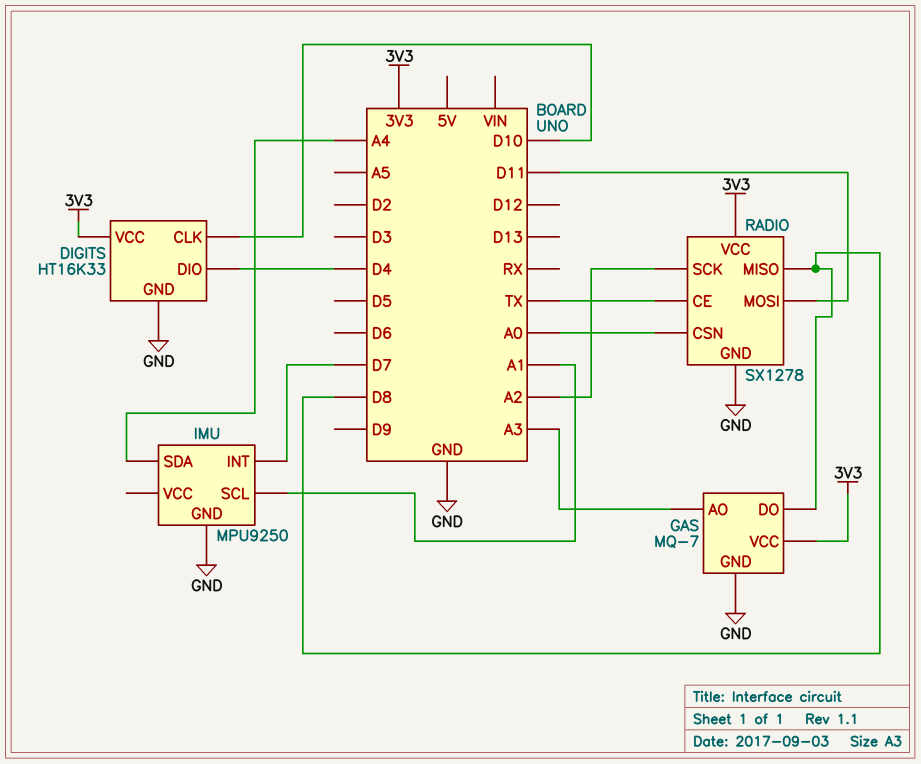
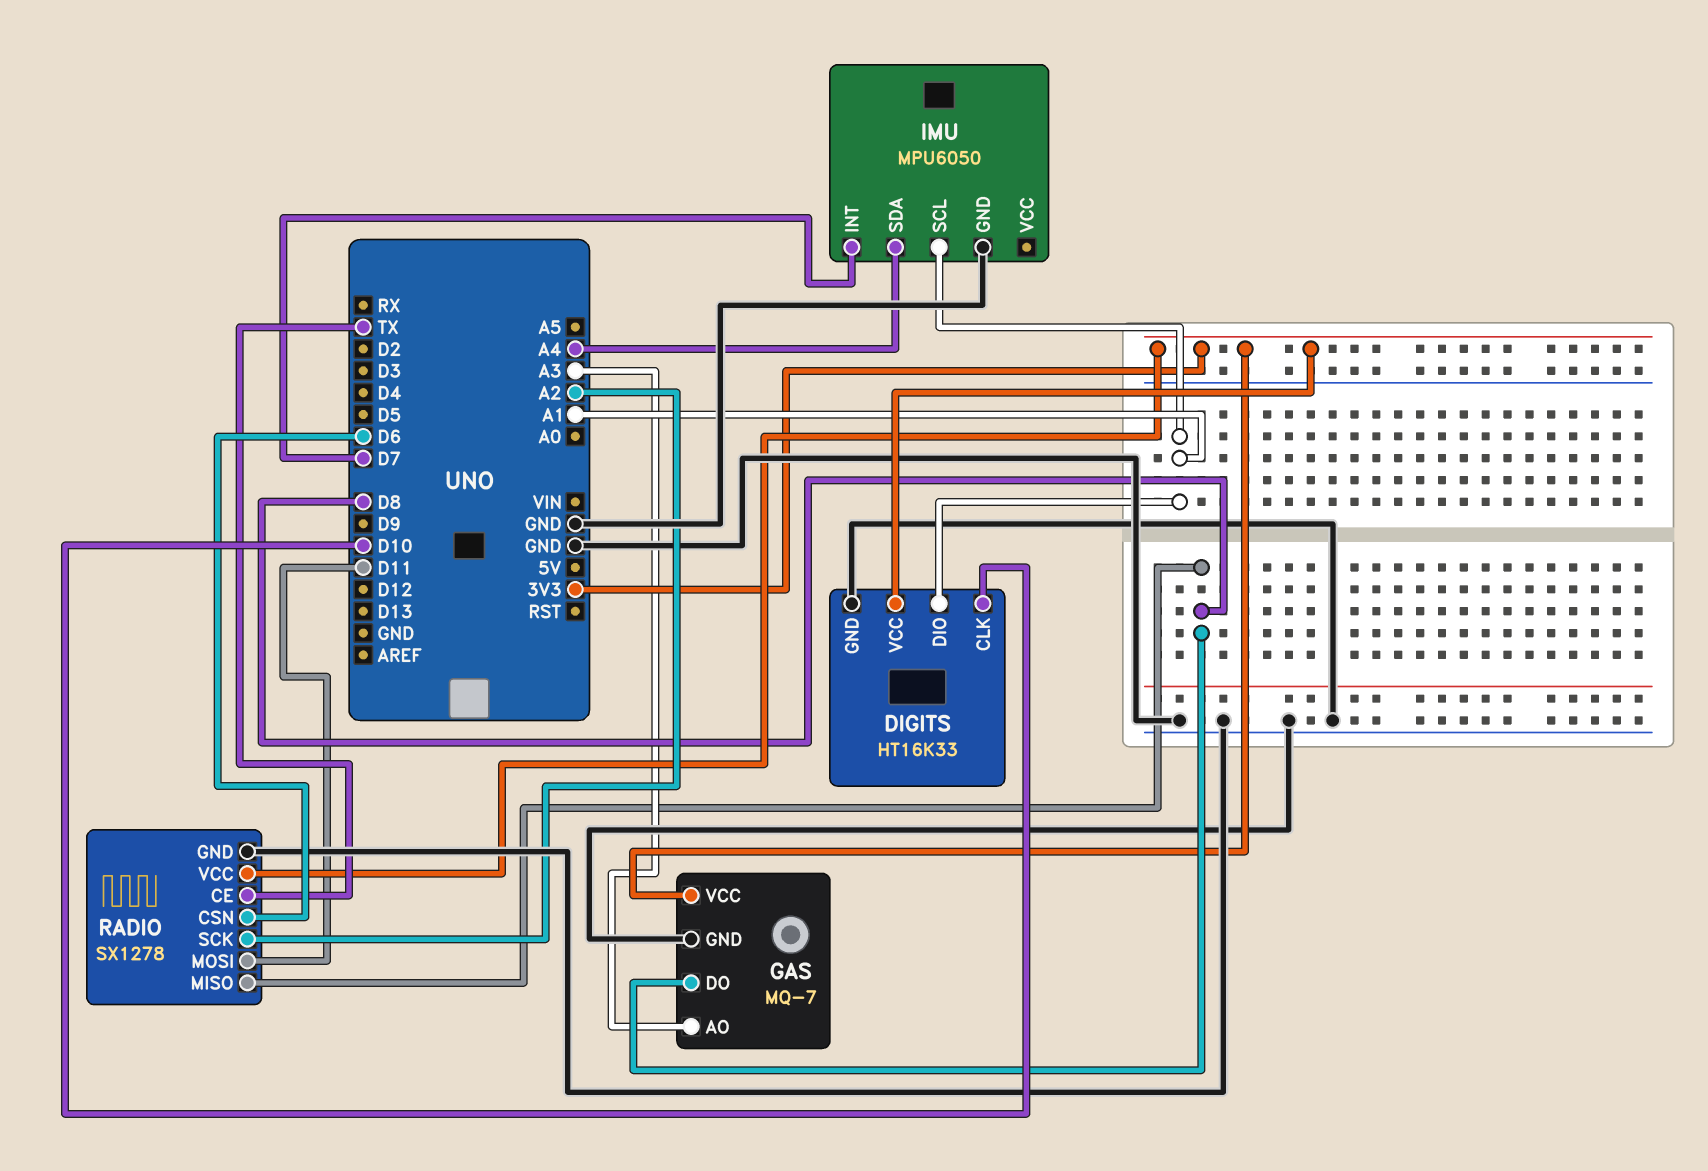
DIGITS pin DIO: D4 -> A1
IMU: MPU9250 -> MPU6050
RADIO pin CSN: A0 -> D6

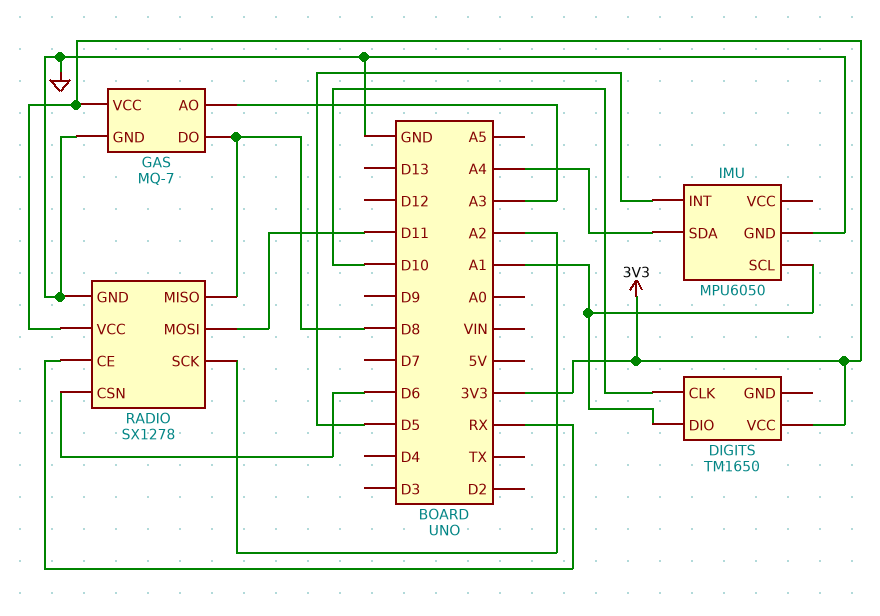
DIGITS: HT16K33 -> TM1650
DIGITS pin GND: GND -> none
IMU pin INT: D7 -> D5
RADIO pin CE: TX -> RX

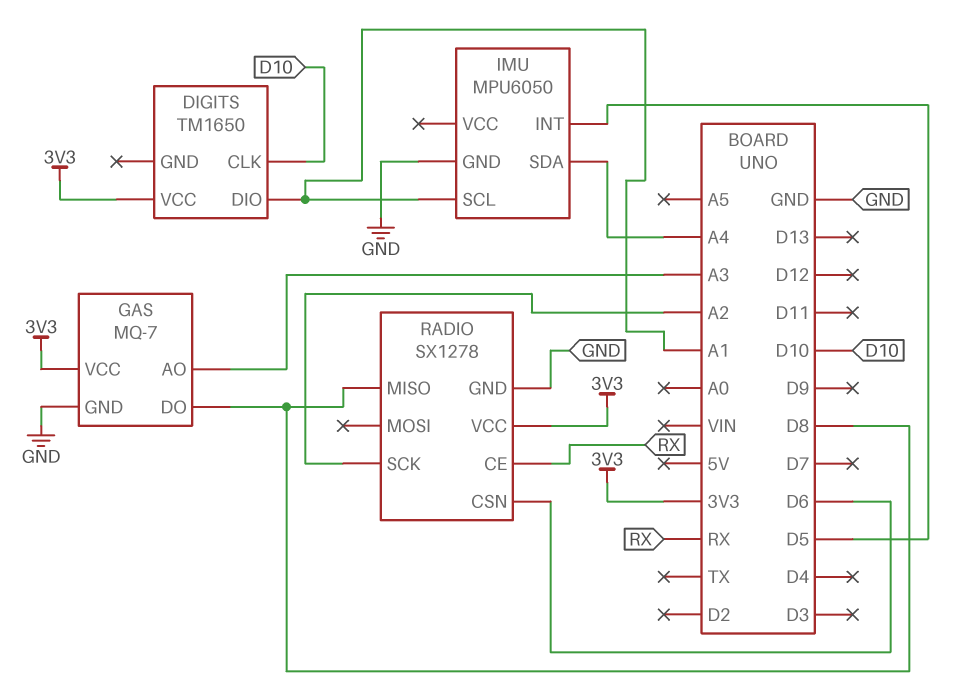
RADIO pin MOSI: D11 -> none

